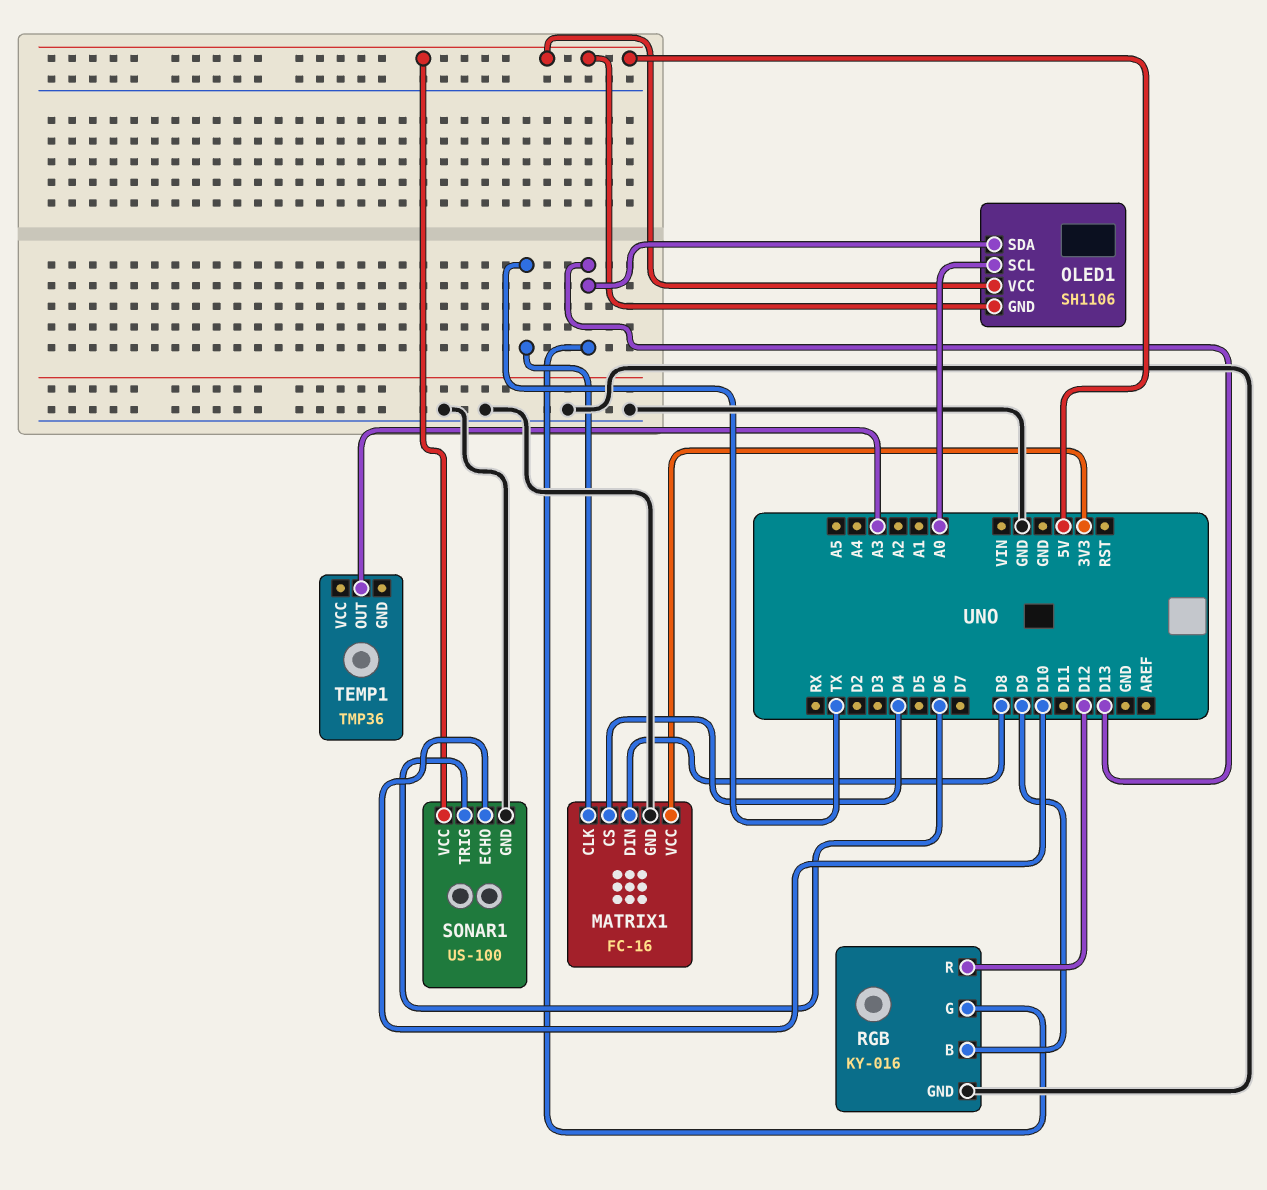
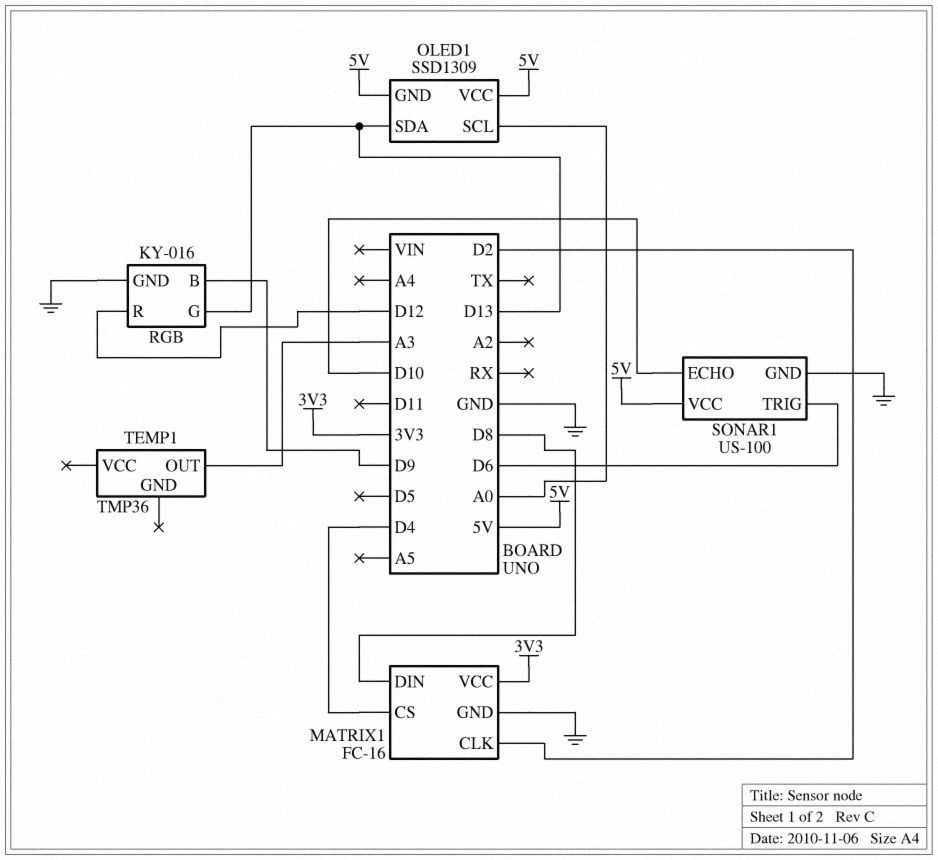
MATRIX1 pin CLK: TX -> D2
OLED1: SH1106 -> SSD1309

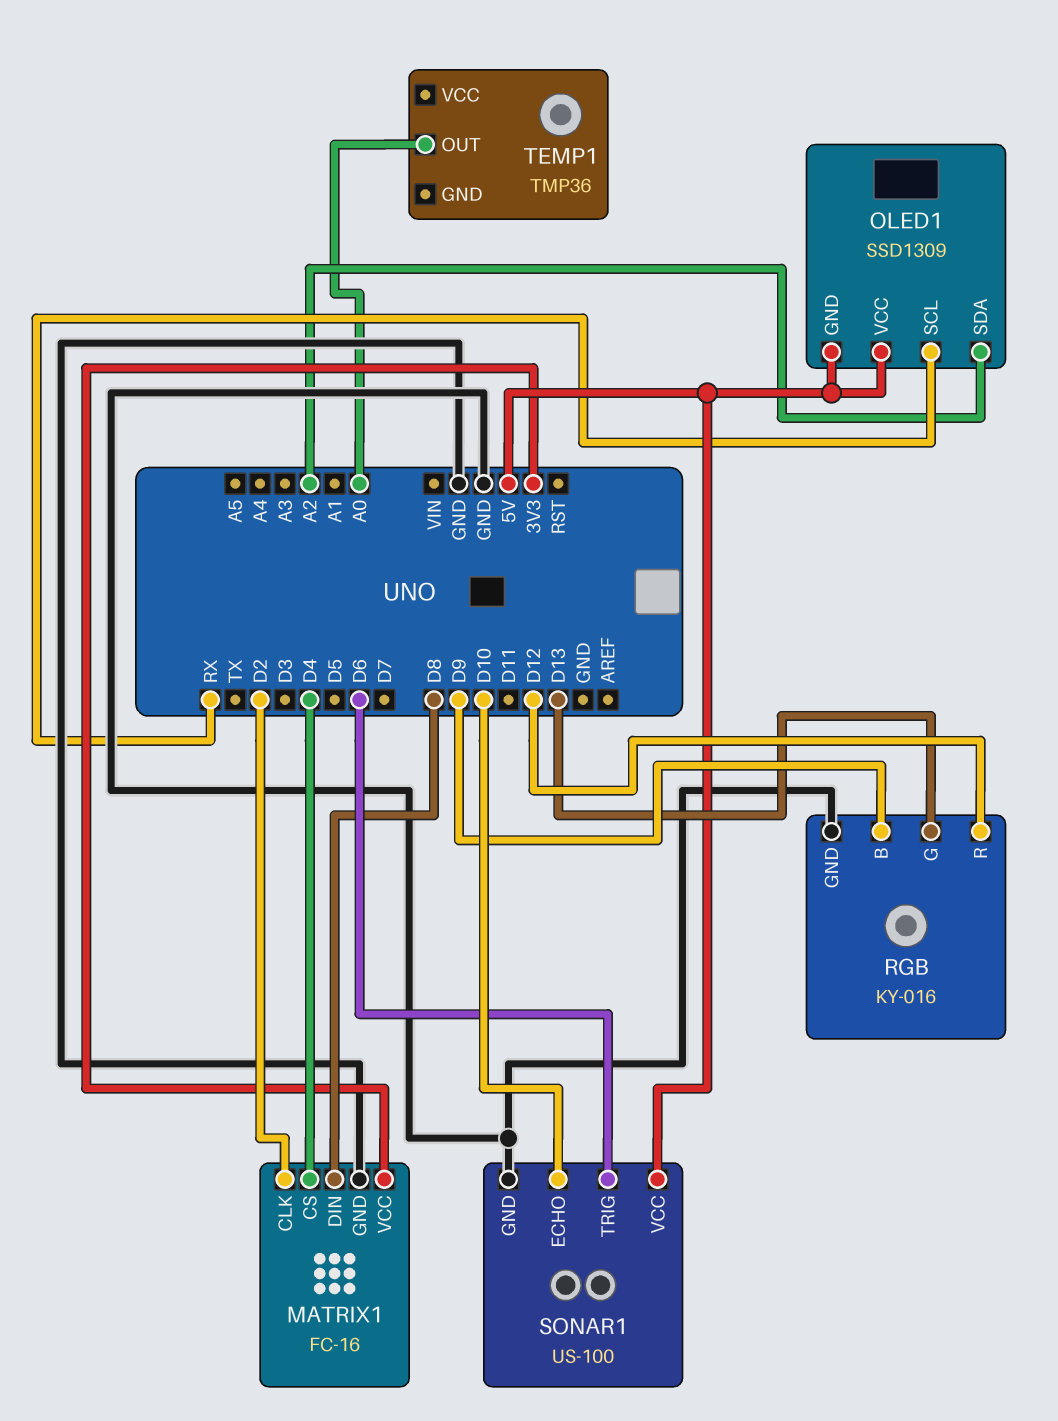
OLED1 pin SCL: A0 -> RX
OLED1 pin SDA: D13 -> A2
TEMP1 pin OUT: A3 -> A0

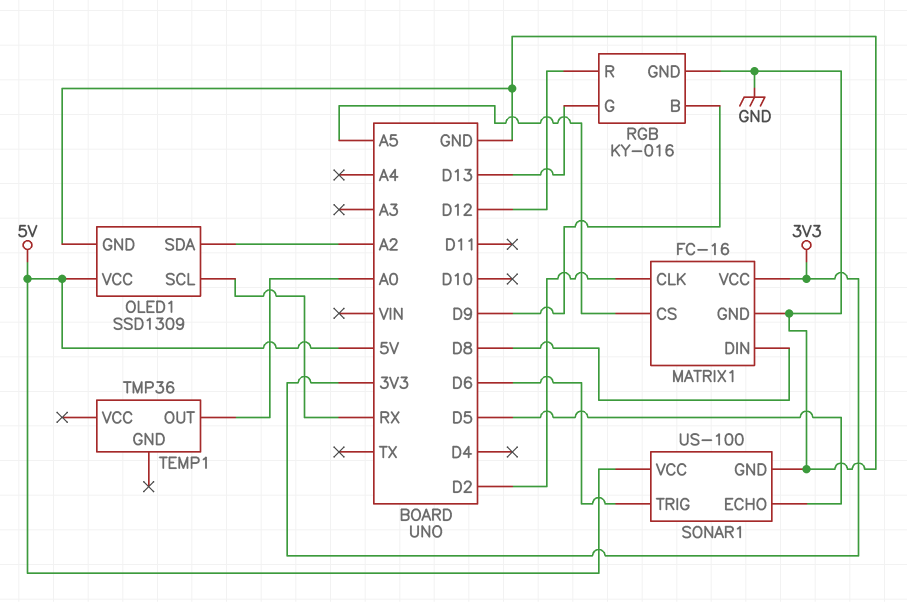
MATRIX1 pin CS: D4 -> A5
OLED1 pin GND: 5V -> GND
SONAR1 pin ECHO: D10 -> D5

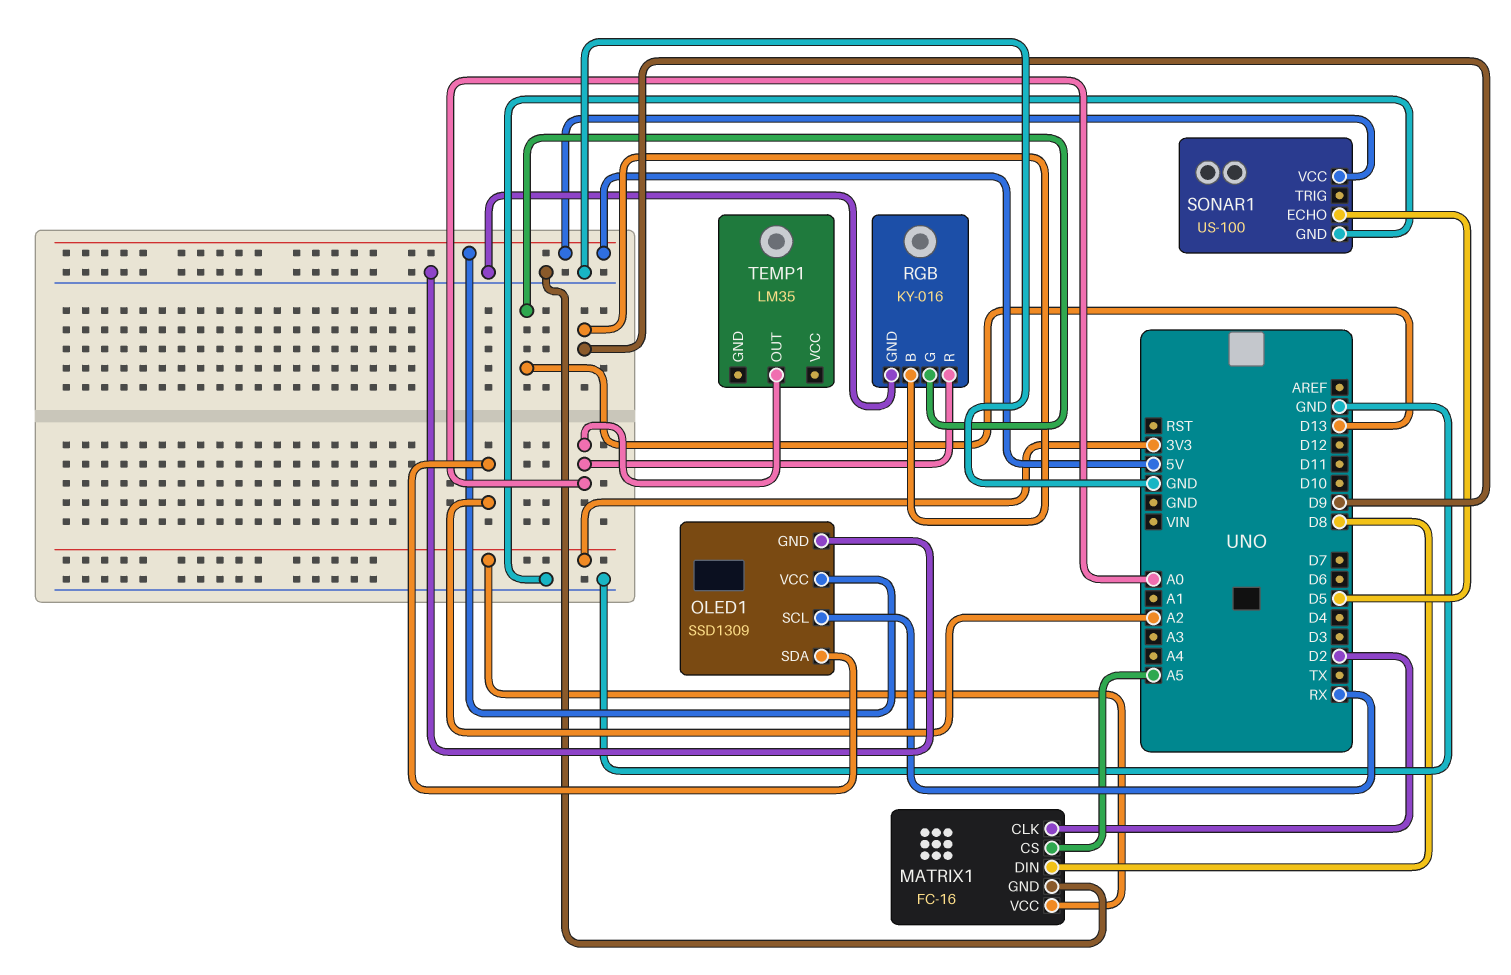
RGB pin R: D12 -> A0
SONAR1 pin TRIG: D6 -> none
TEMP1: TMP36 -> LM35

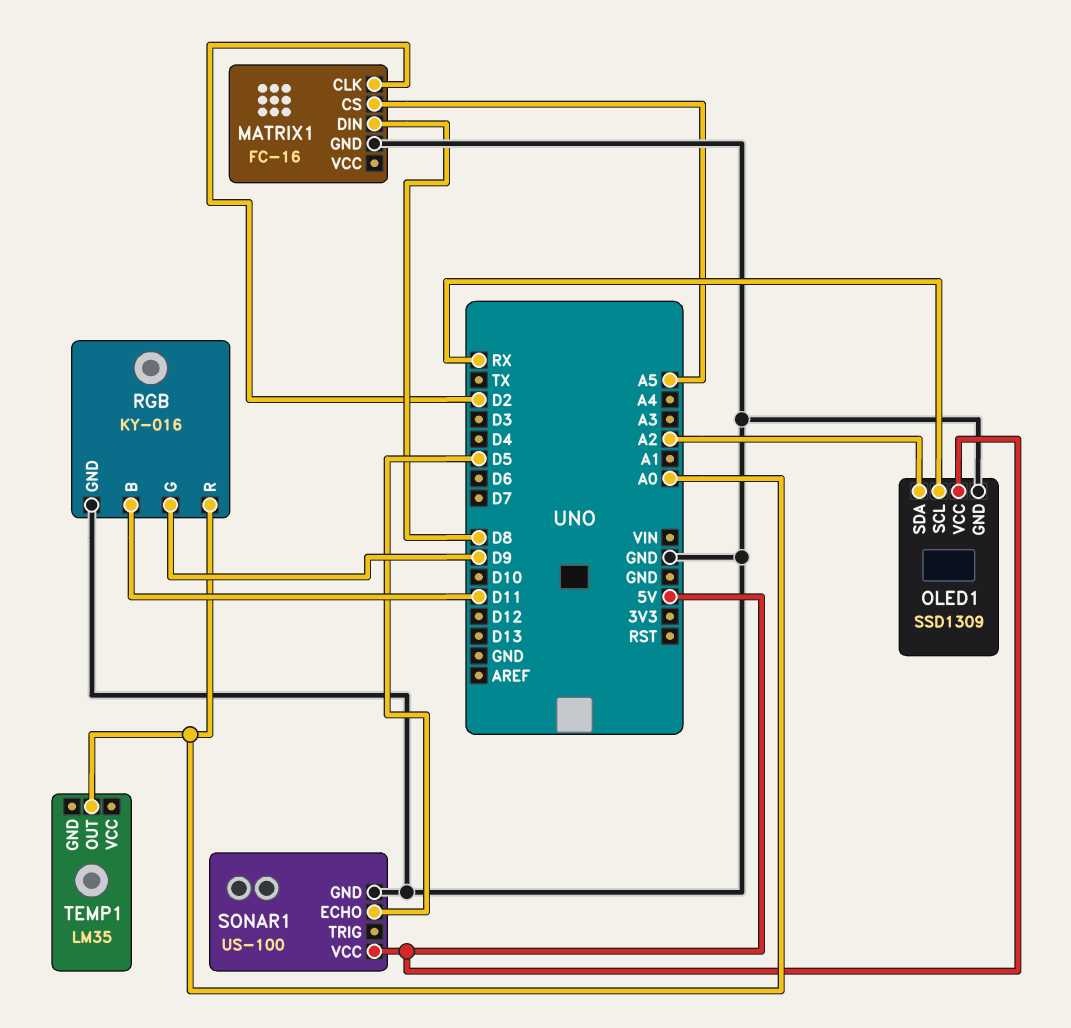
MATRIX1 pin VCC: 3V3 -> none
RGB pin B: D9 -> D11
RGB pin G: D13 -> D9

